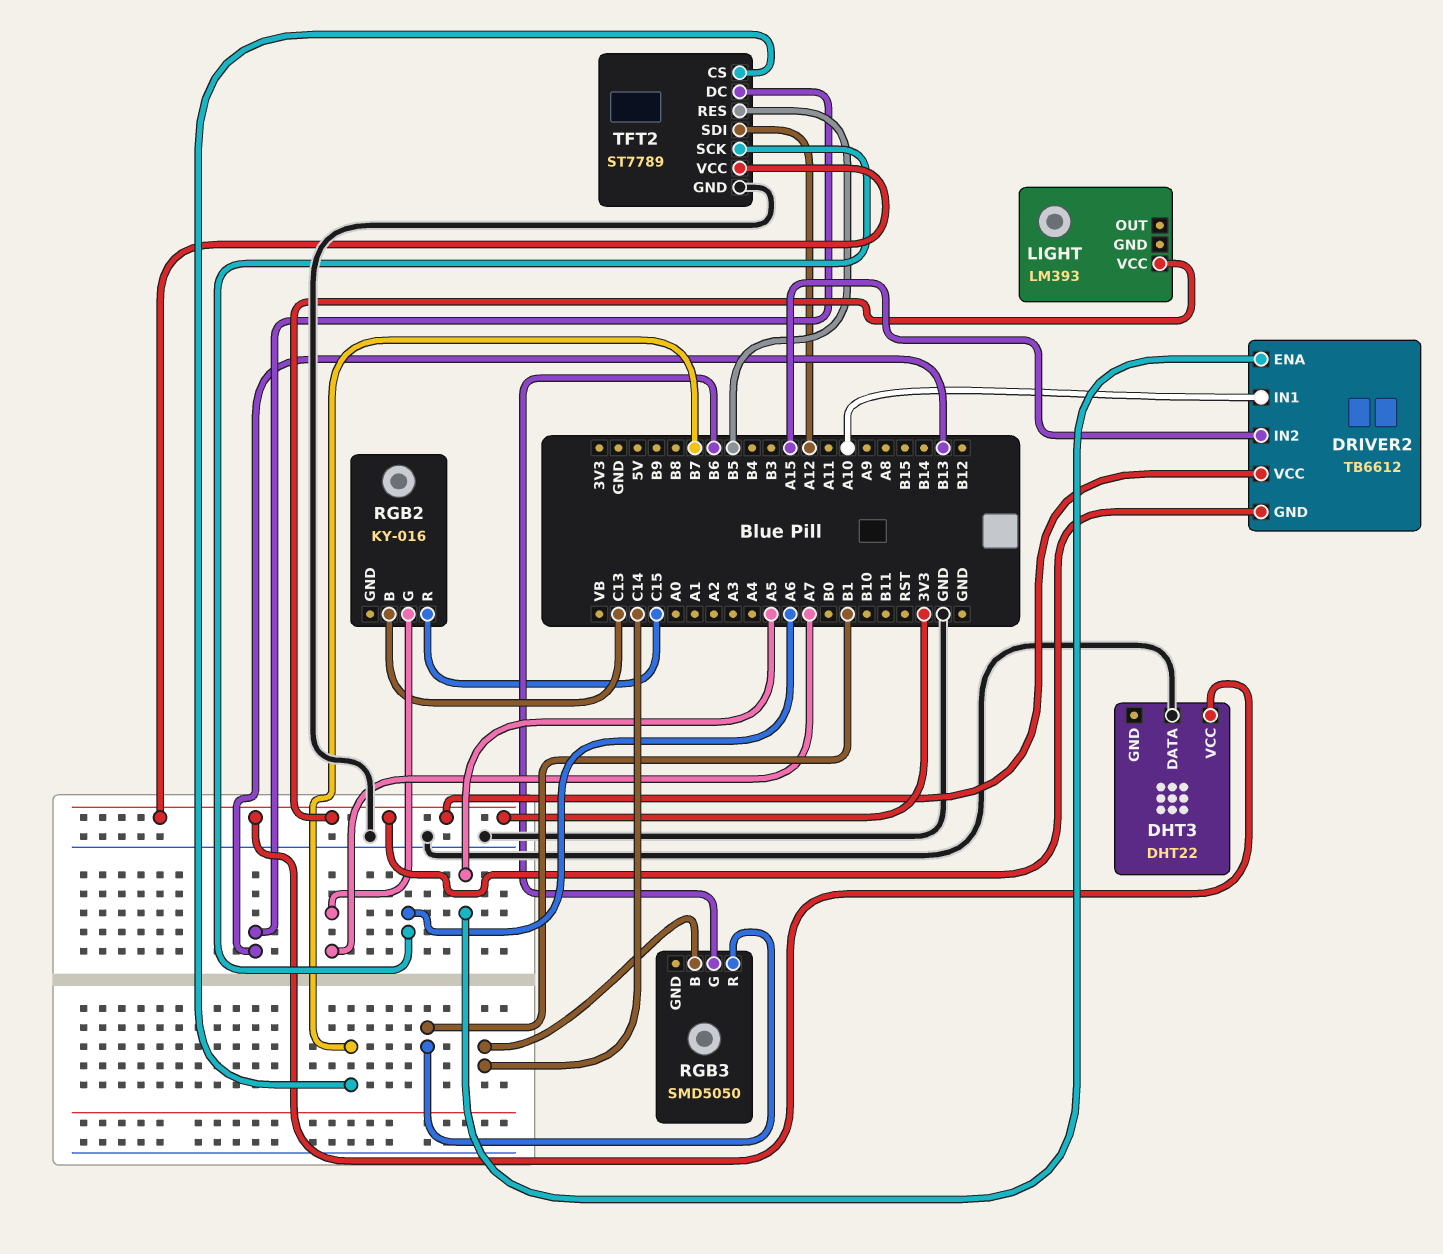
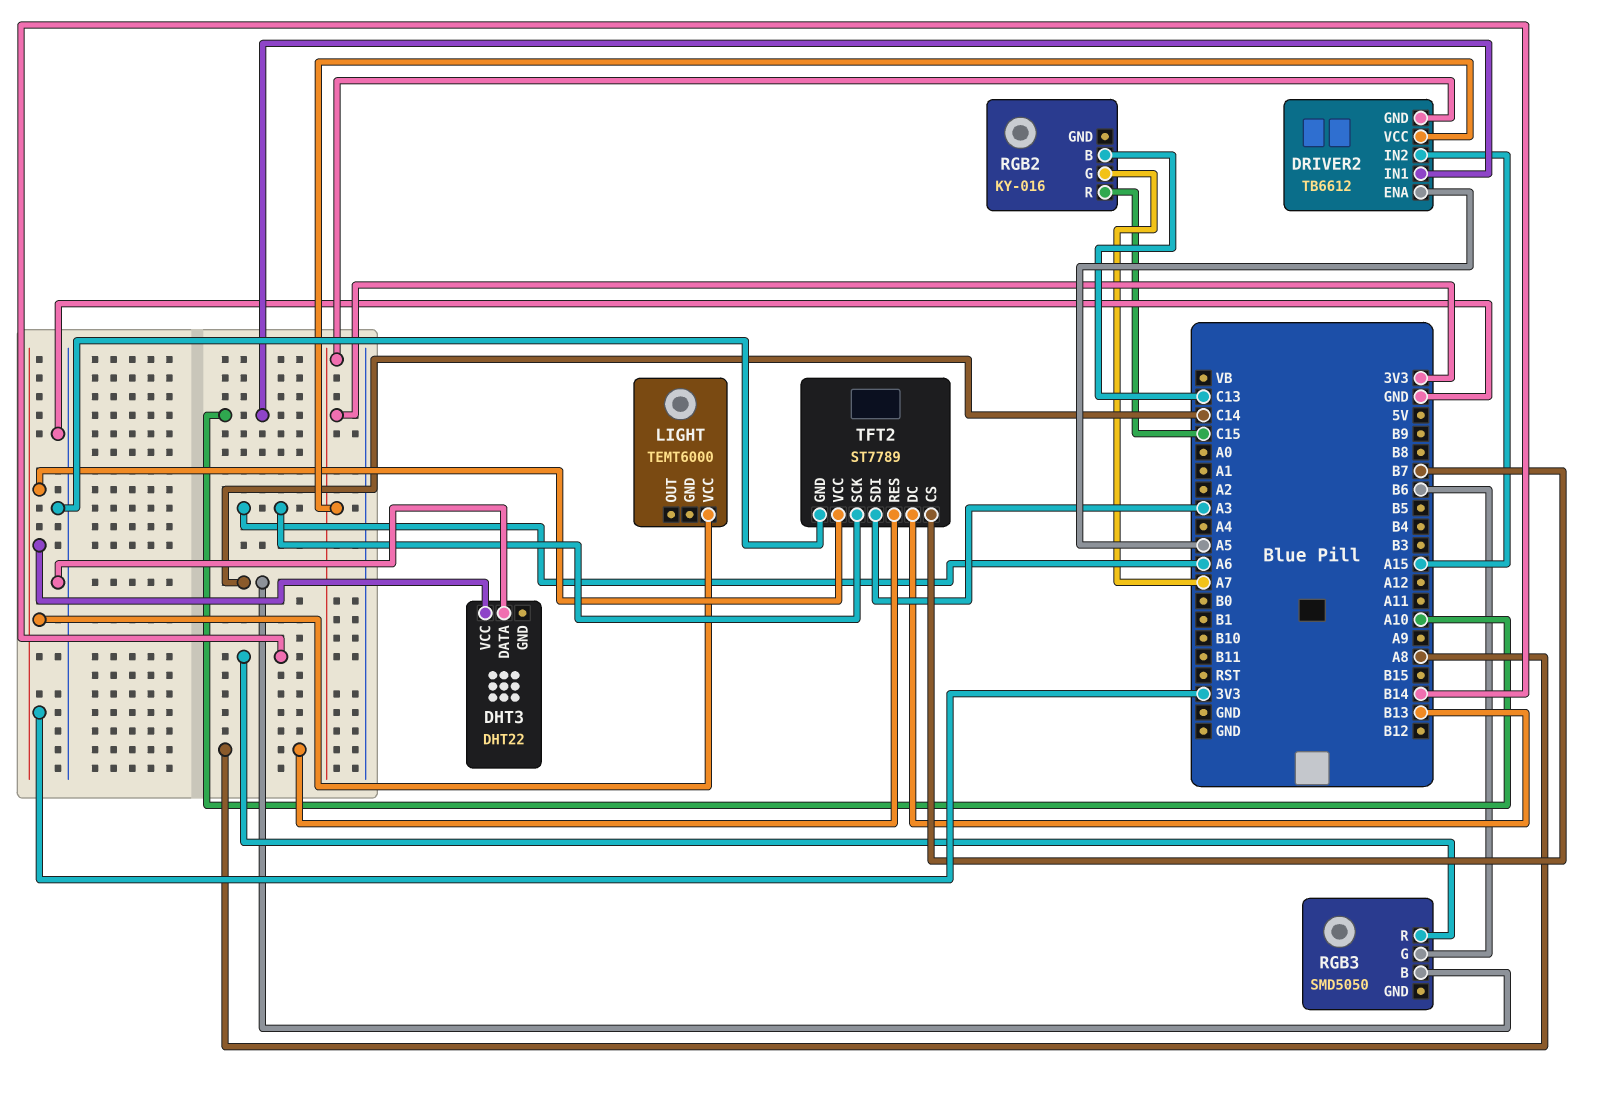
LIGHT: LM393 -> TEMT6000
RGB3 pin R: B1 -> B14
TFT2 pin RES: B5 -> A8
TFT2 pin SDI: A12 -> A3

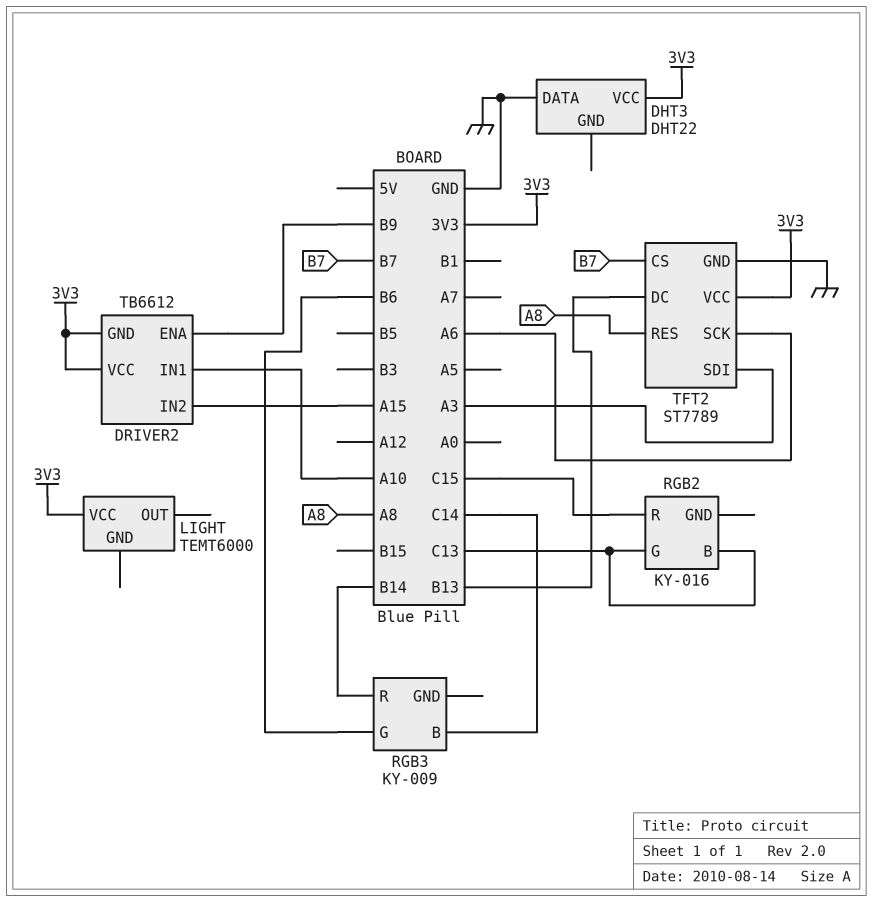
DRIVER2 pin ENA: A5 -> B9
RGB2 pin G: A7 -> C13
RGB3: SMD5050 -> KY-009

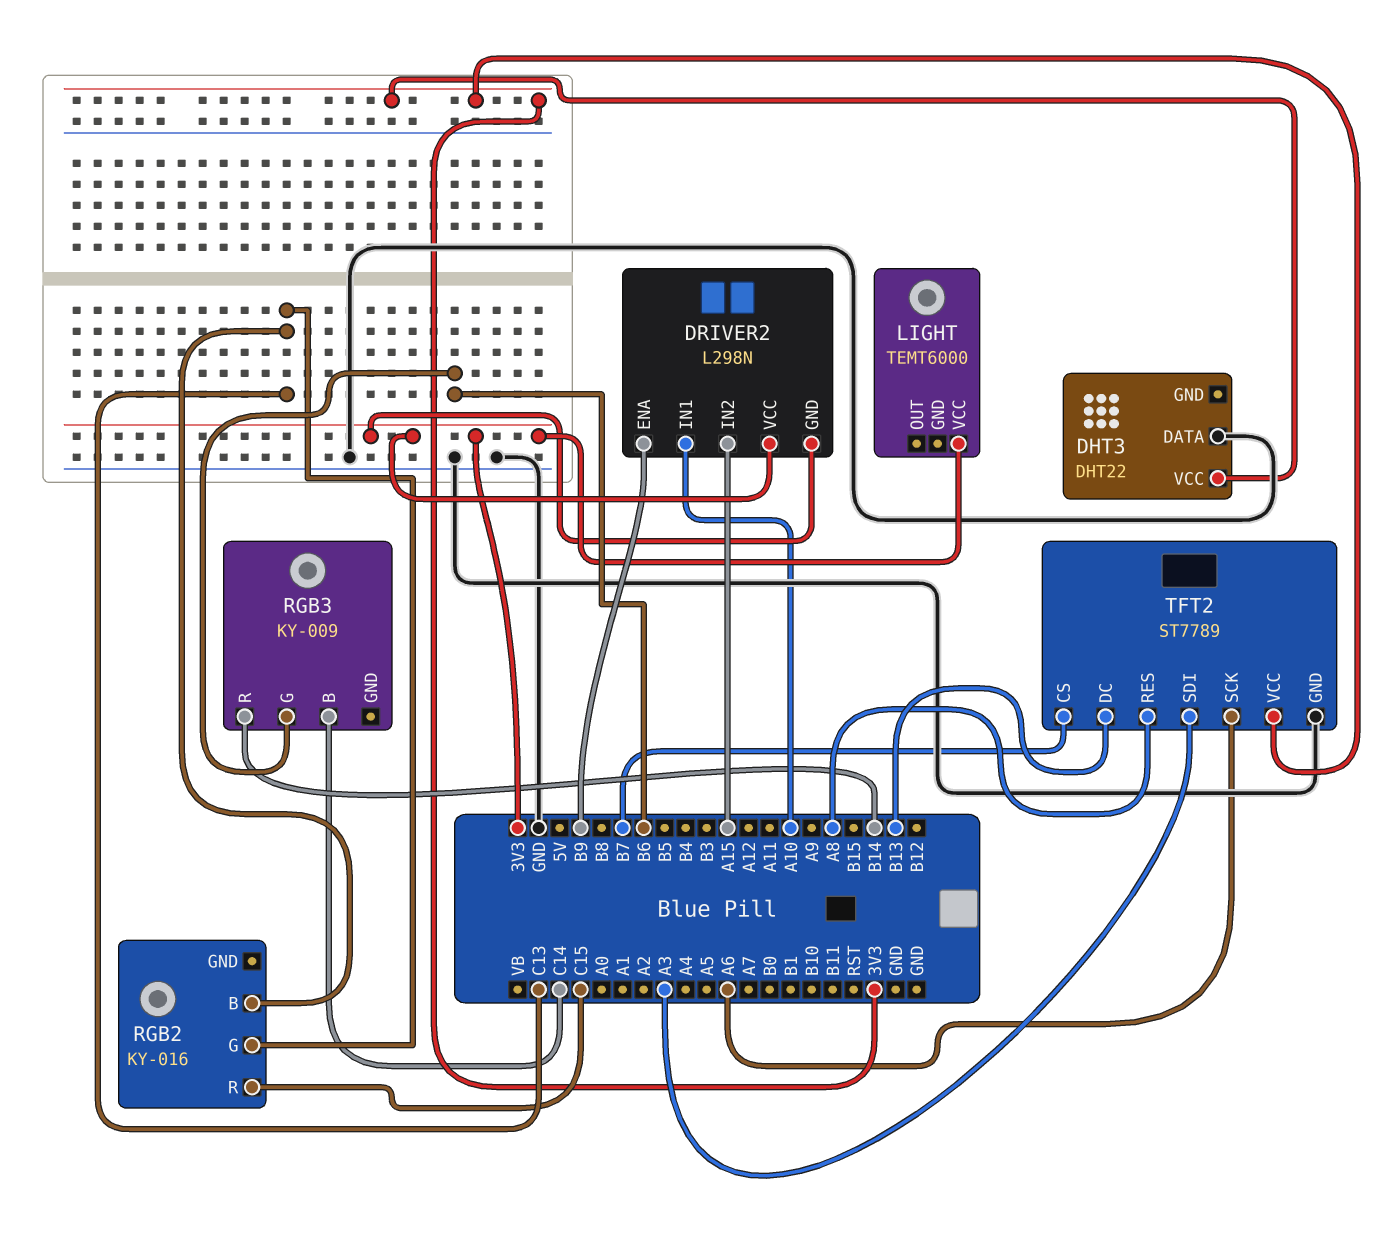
DRIVER2: TB6612 -> L298N

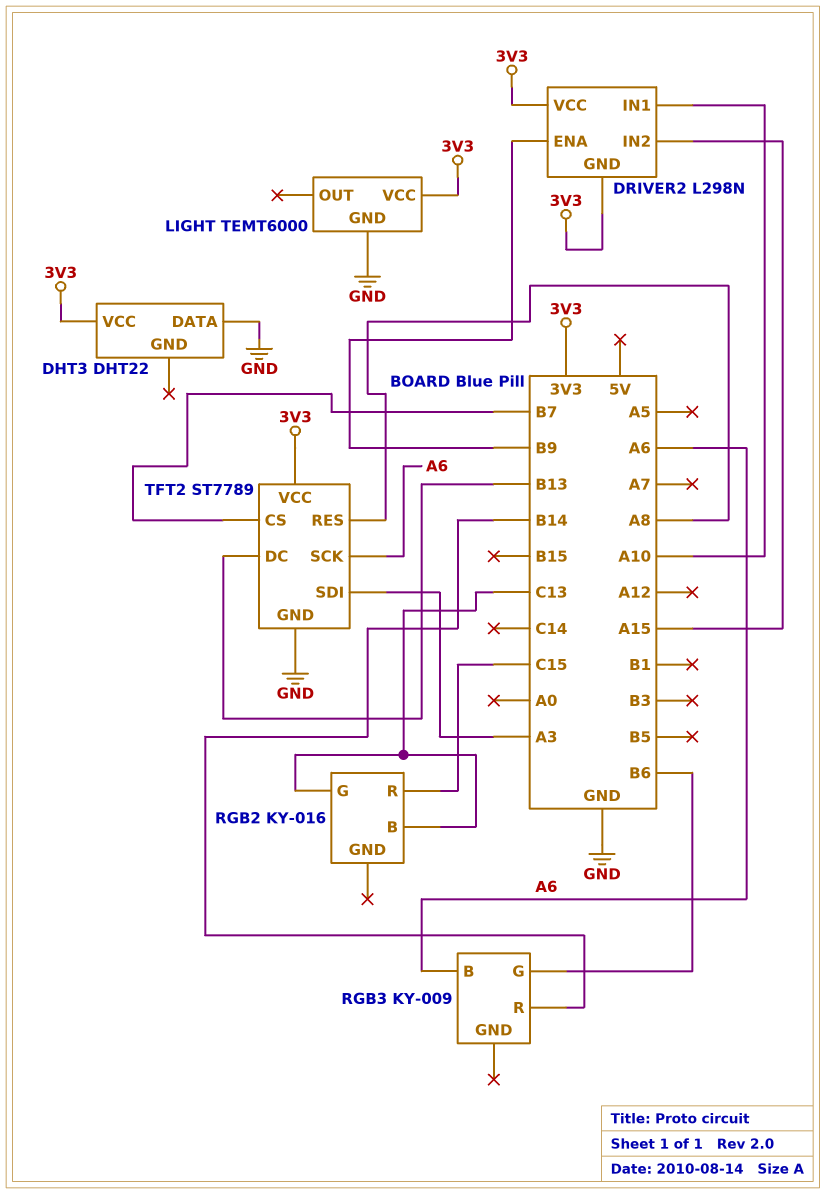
LIGHT pin GND: none -> GND
RGB3 pin B: C14 -> A6

